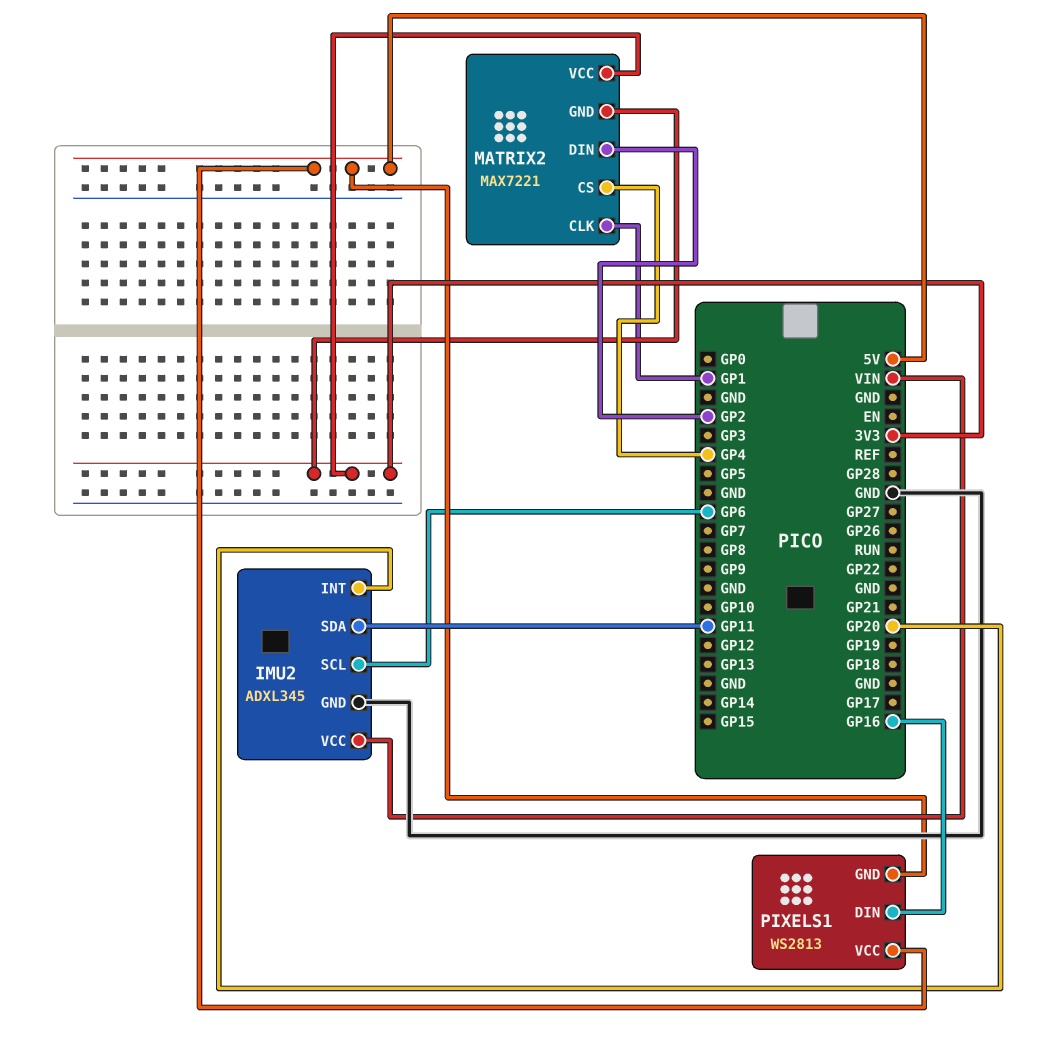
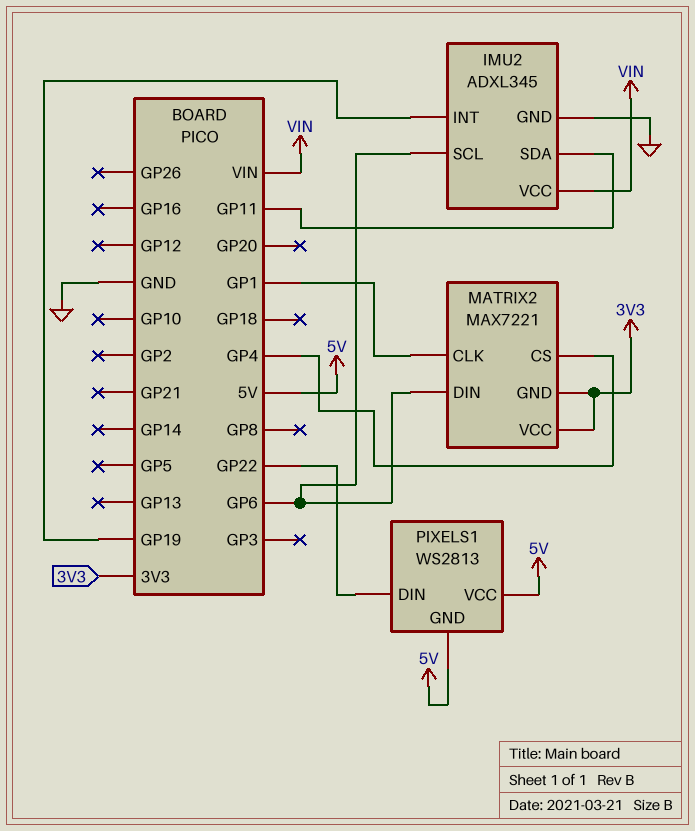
IMU2 pin INT: GP20 -> GP19
MATRIX2 pin DIN: GP2 -> GP6
PIXELS1 pin DIN: GP16 -> GP22

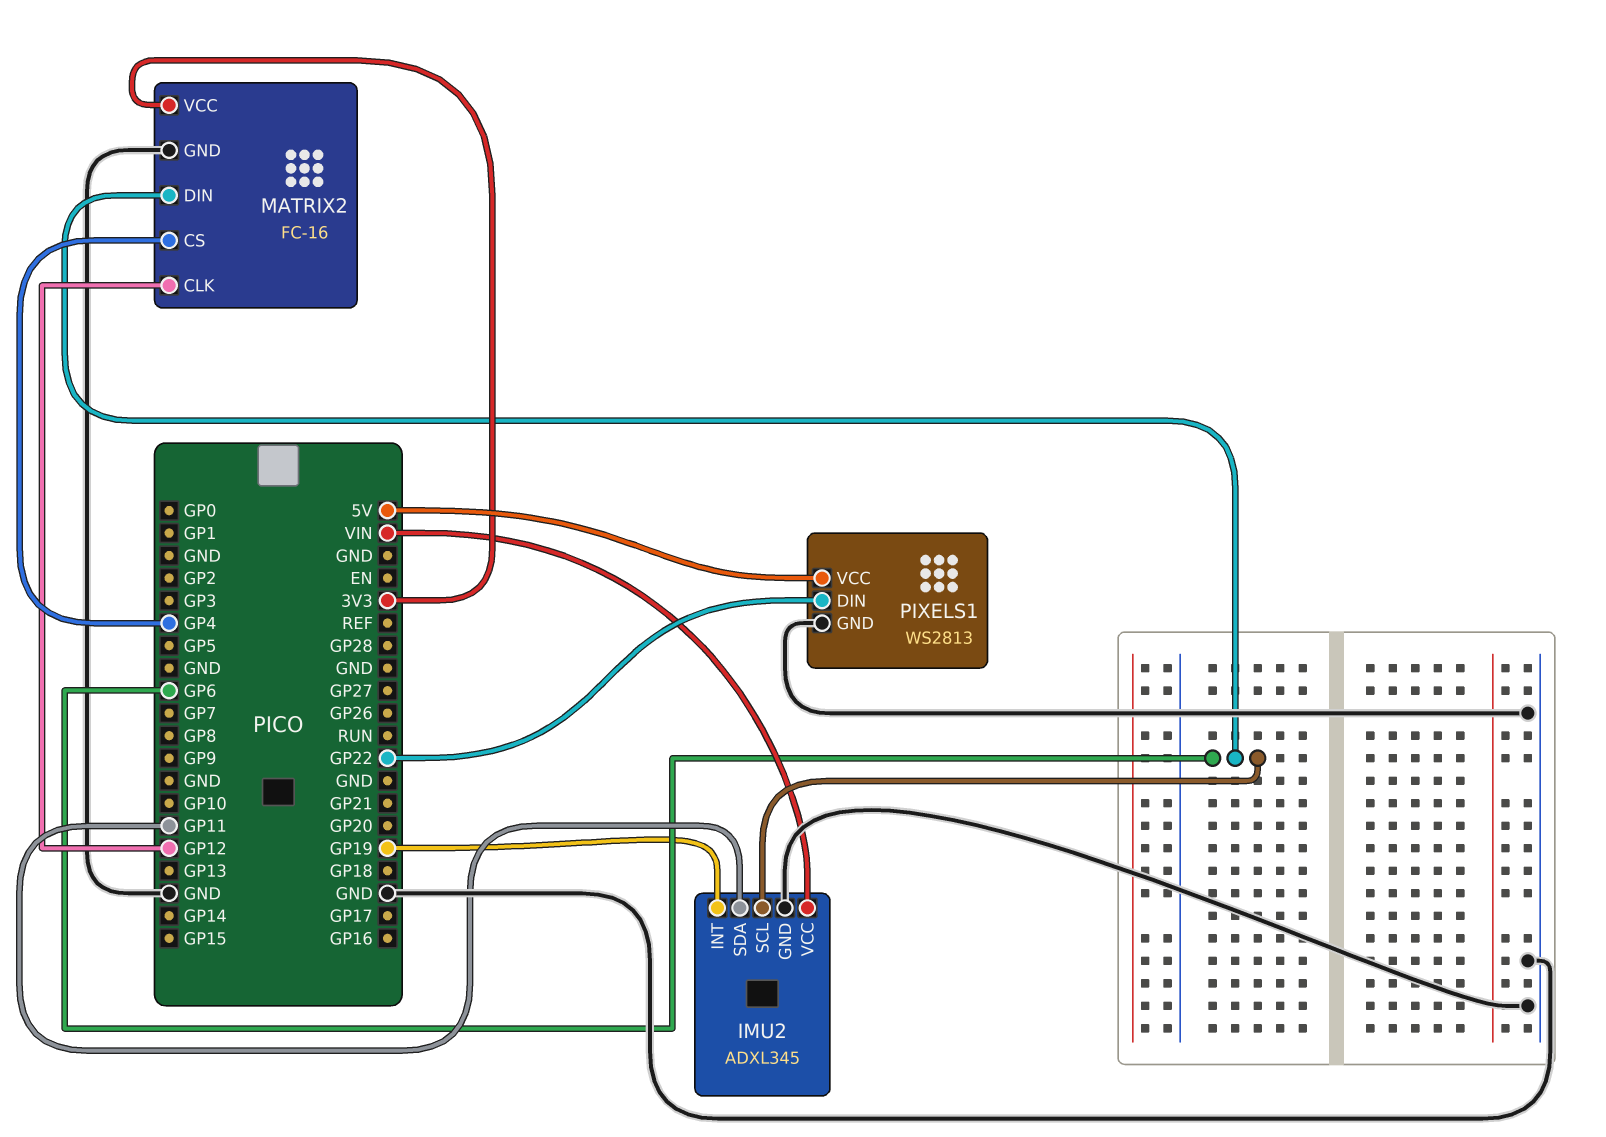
MATRIX2: MAX7221 -> FC-16
MATRIX2 pin CLK: GP1 -> GP12
MATRIX2 pin GND: 3V3 -> GND
PIXELS1 pin GND: 5V -> GND

